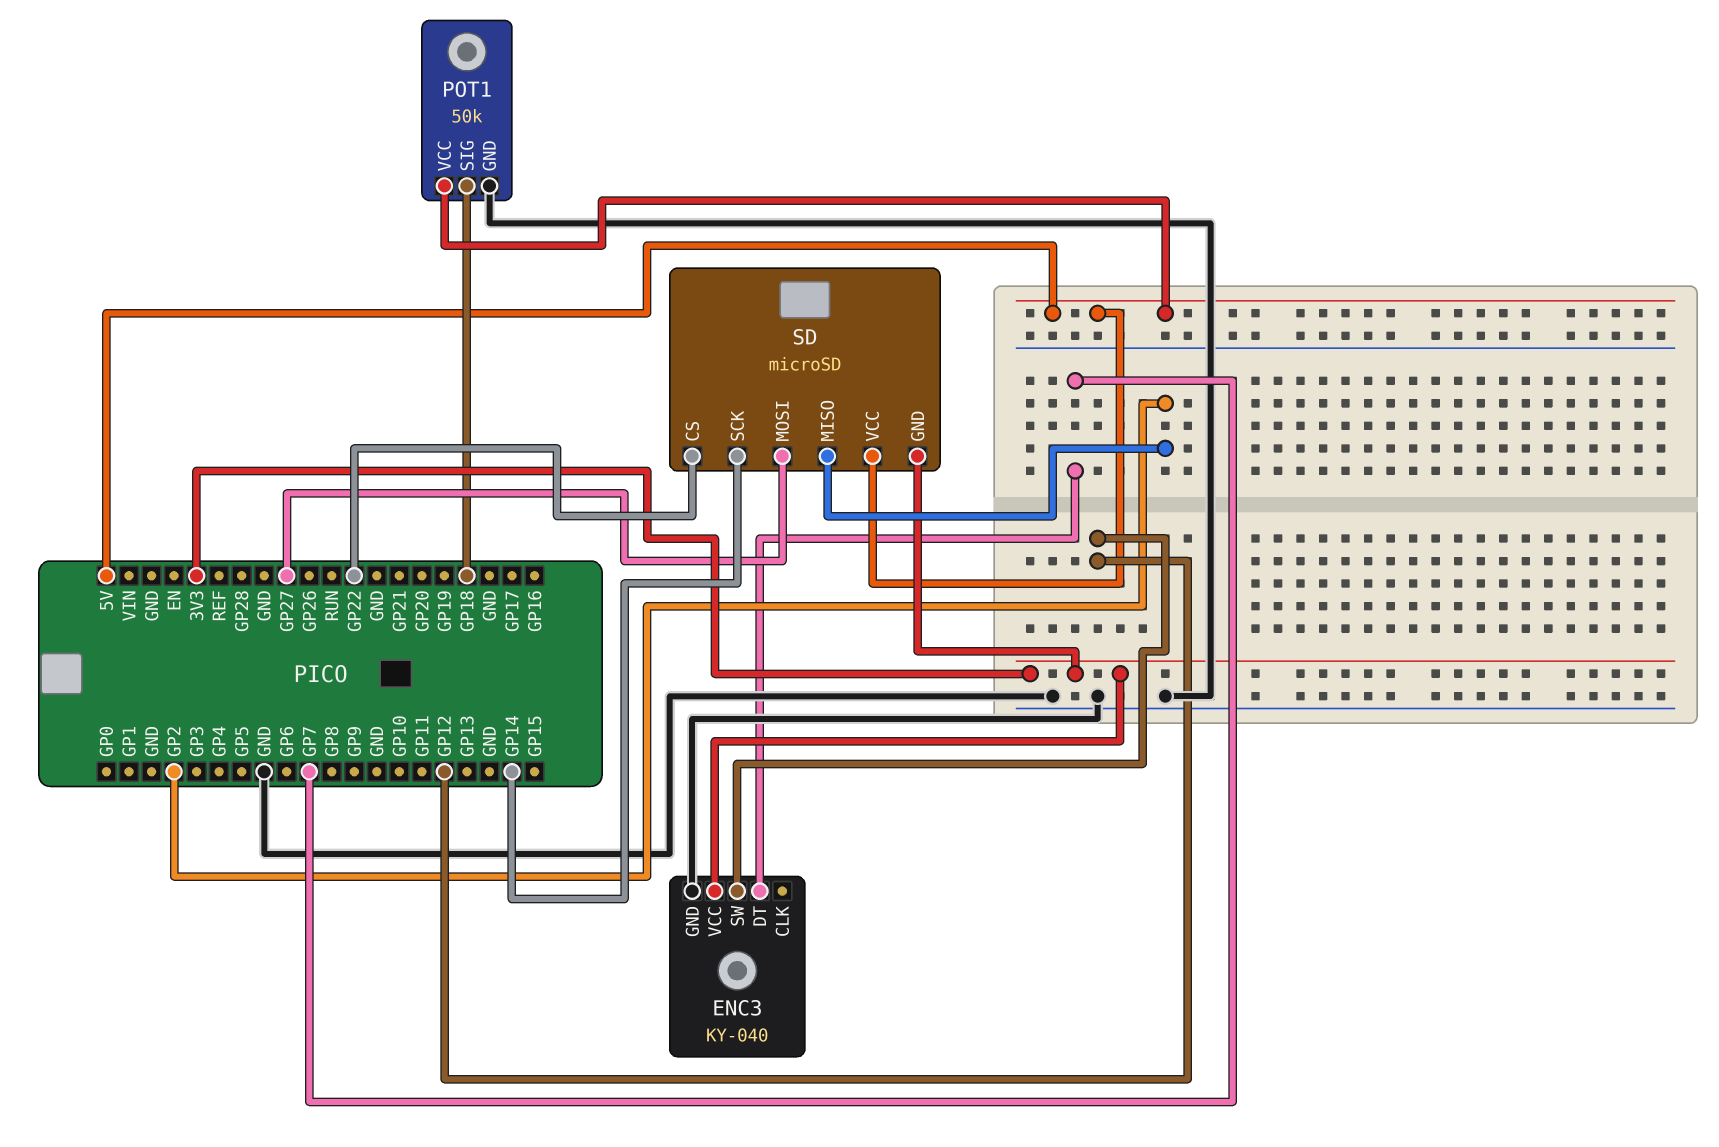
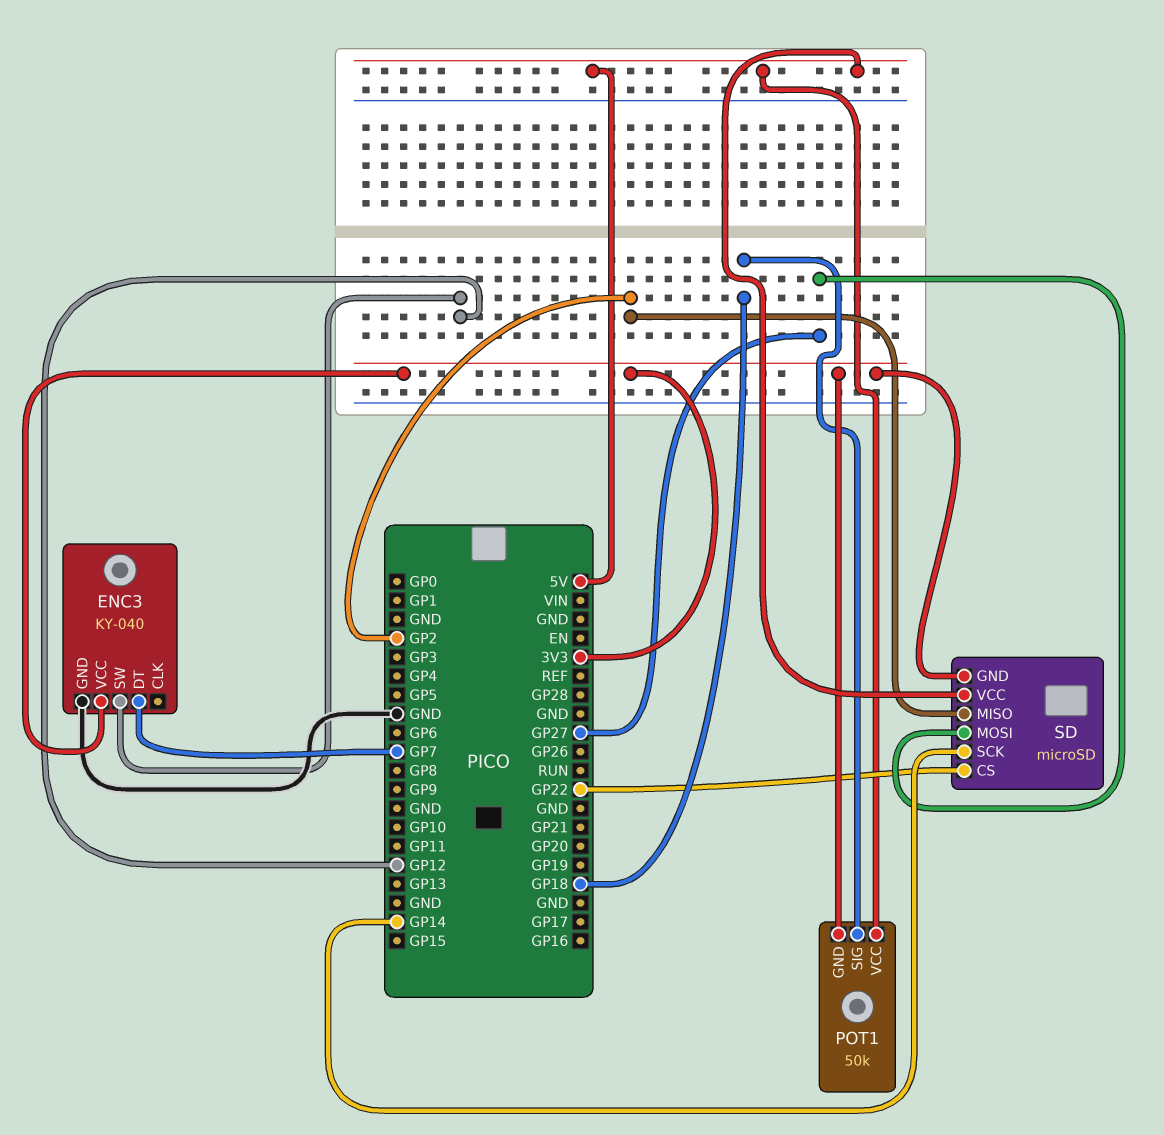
POT1 pin GND: GND -> 3V3

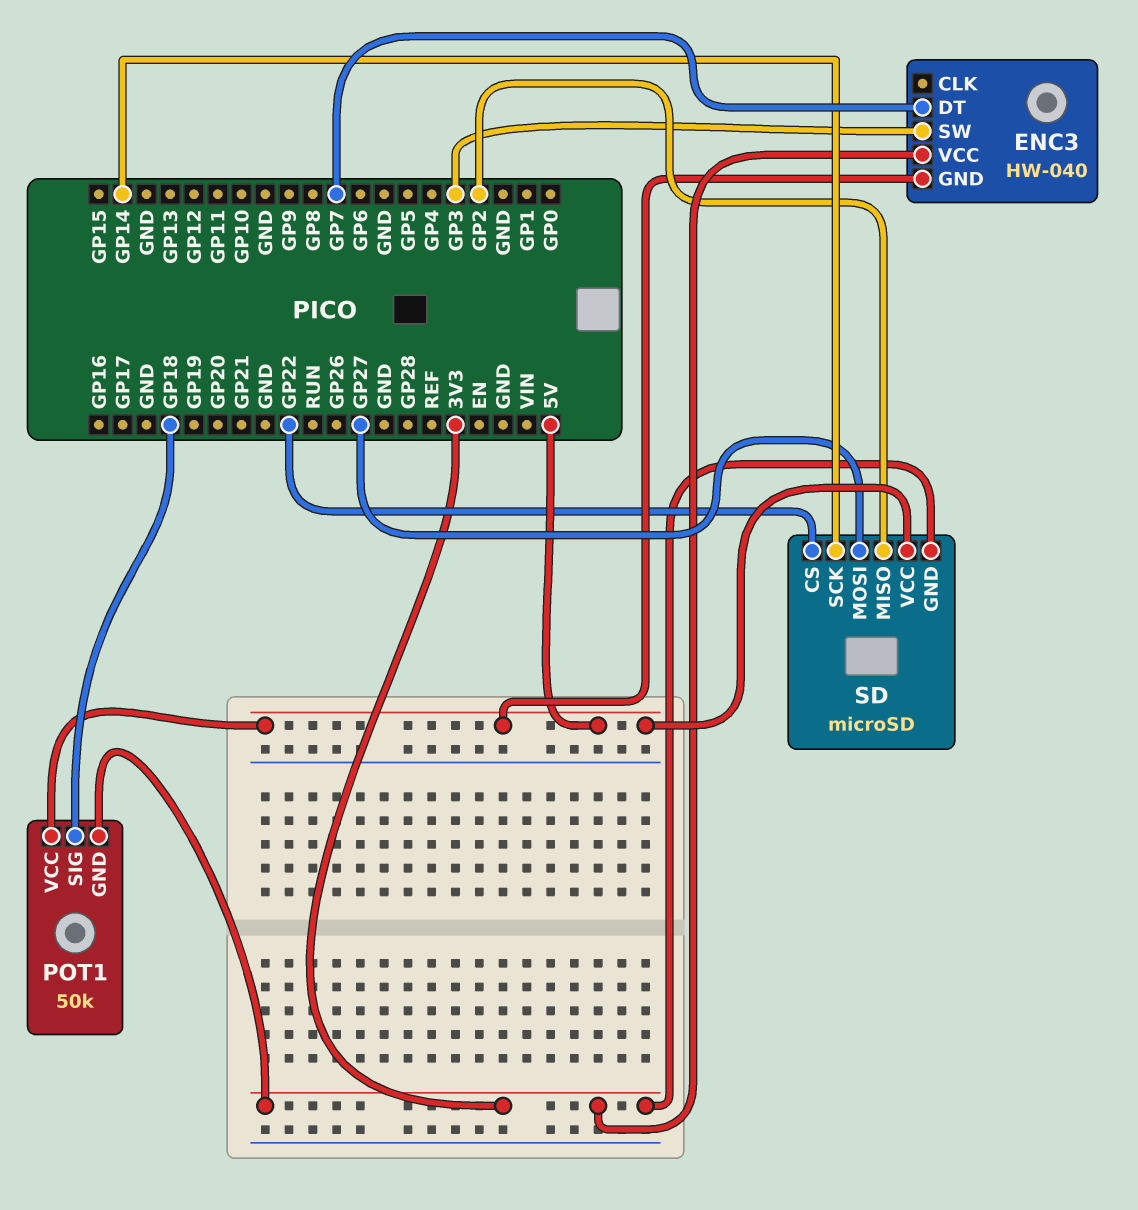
ENC3: KY-040 -> HW-040
ENC3 pin GND: GND -> 5V
ENC3 pin SW: GP12 -> GP3

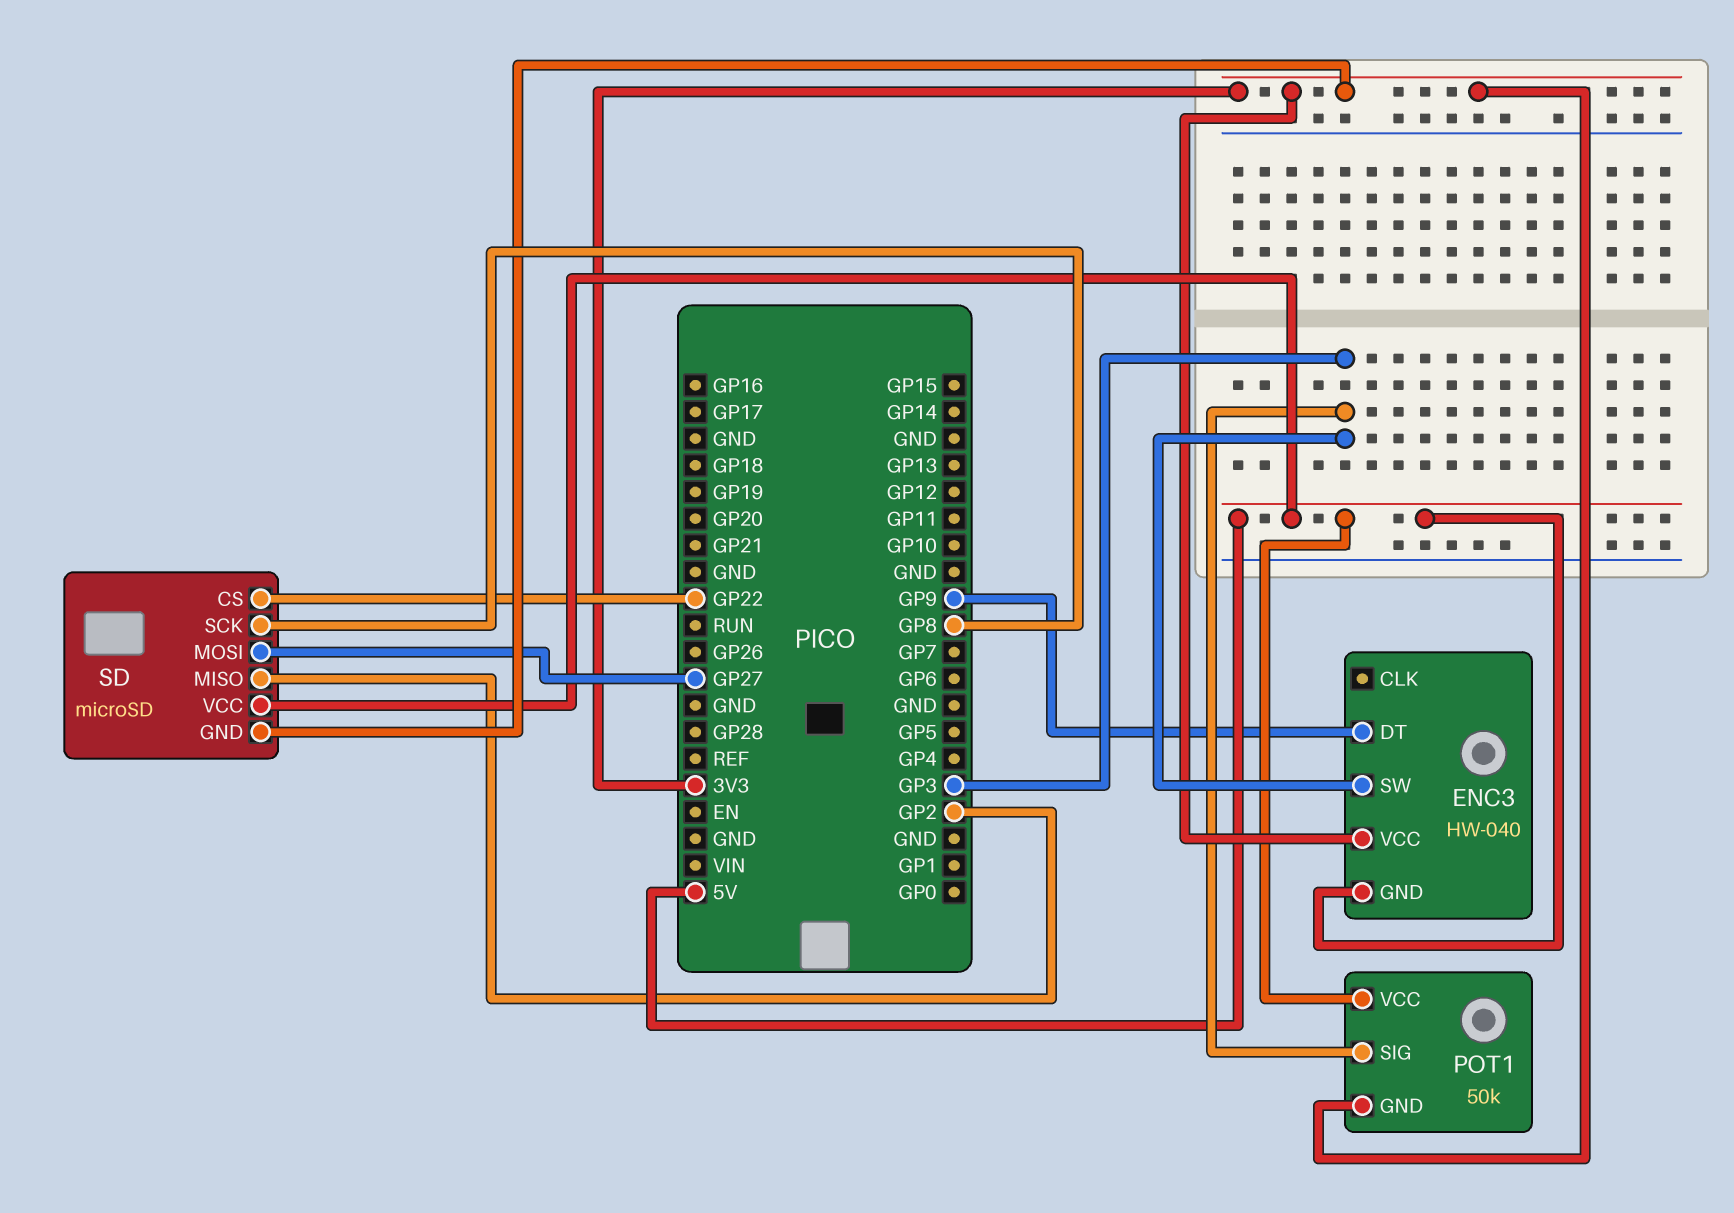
ENC3 pin DT: GP7 -> GP9
POT1 pin SIG: GP18 -> GP3
SD pin SCK: GP14 -> GP8

